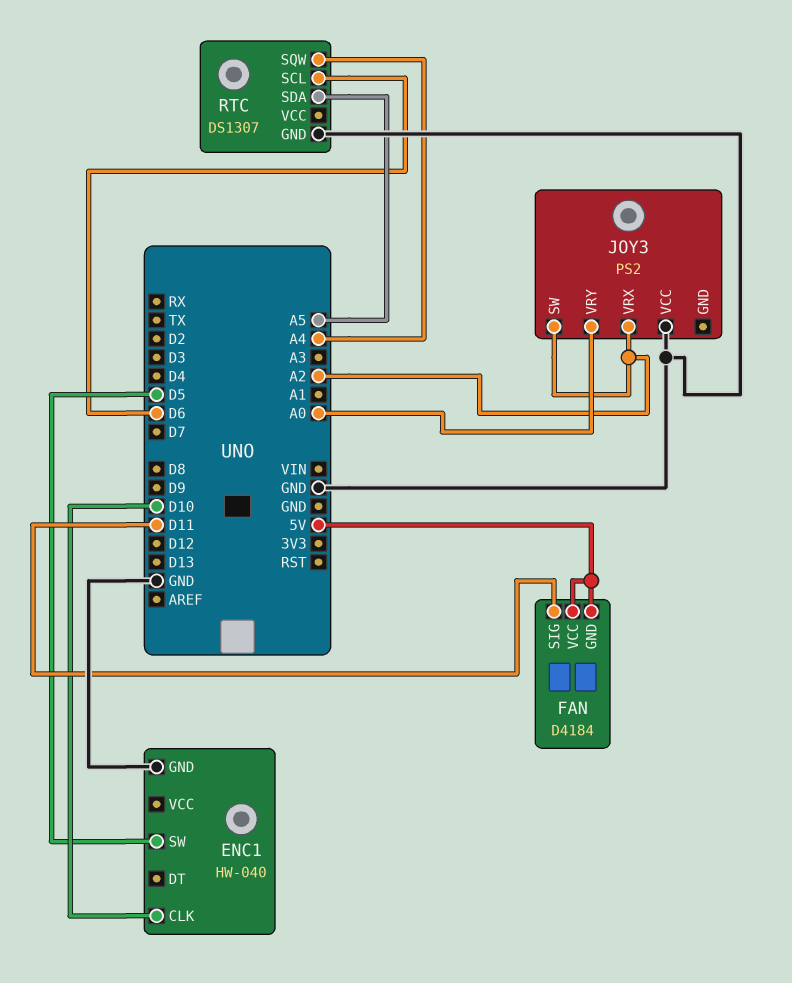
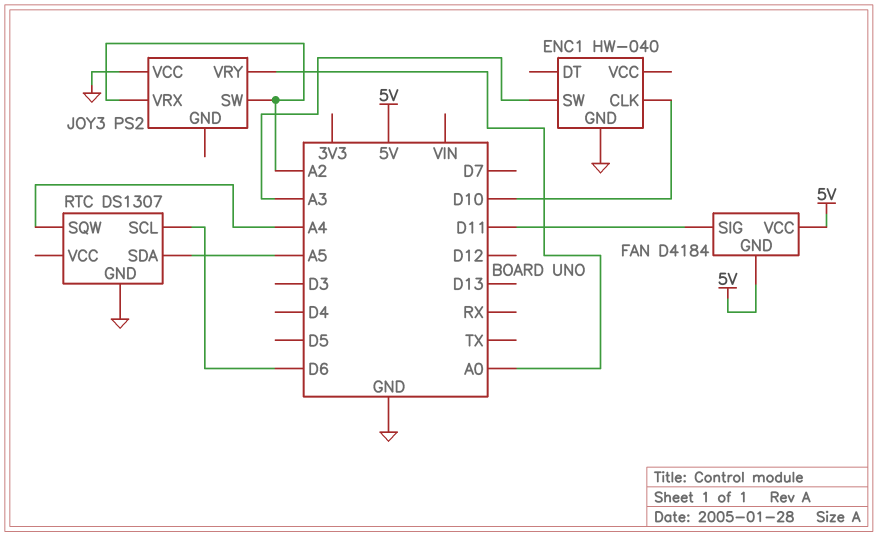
ENC1 pin SW: D5 -> A3

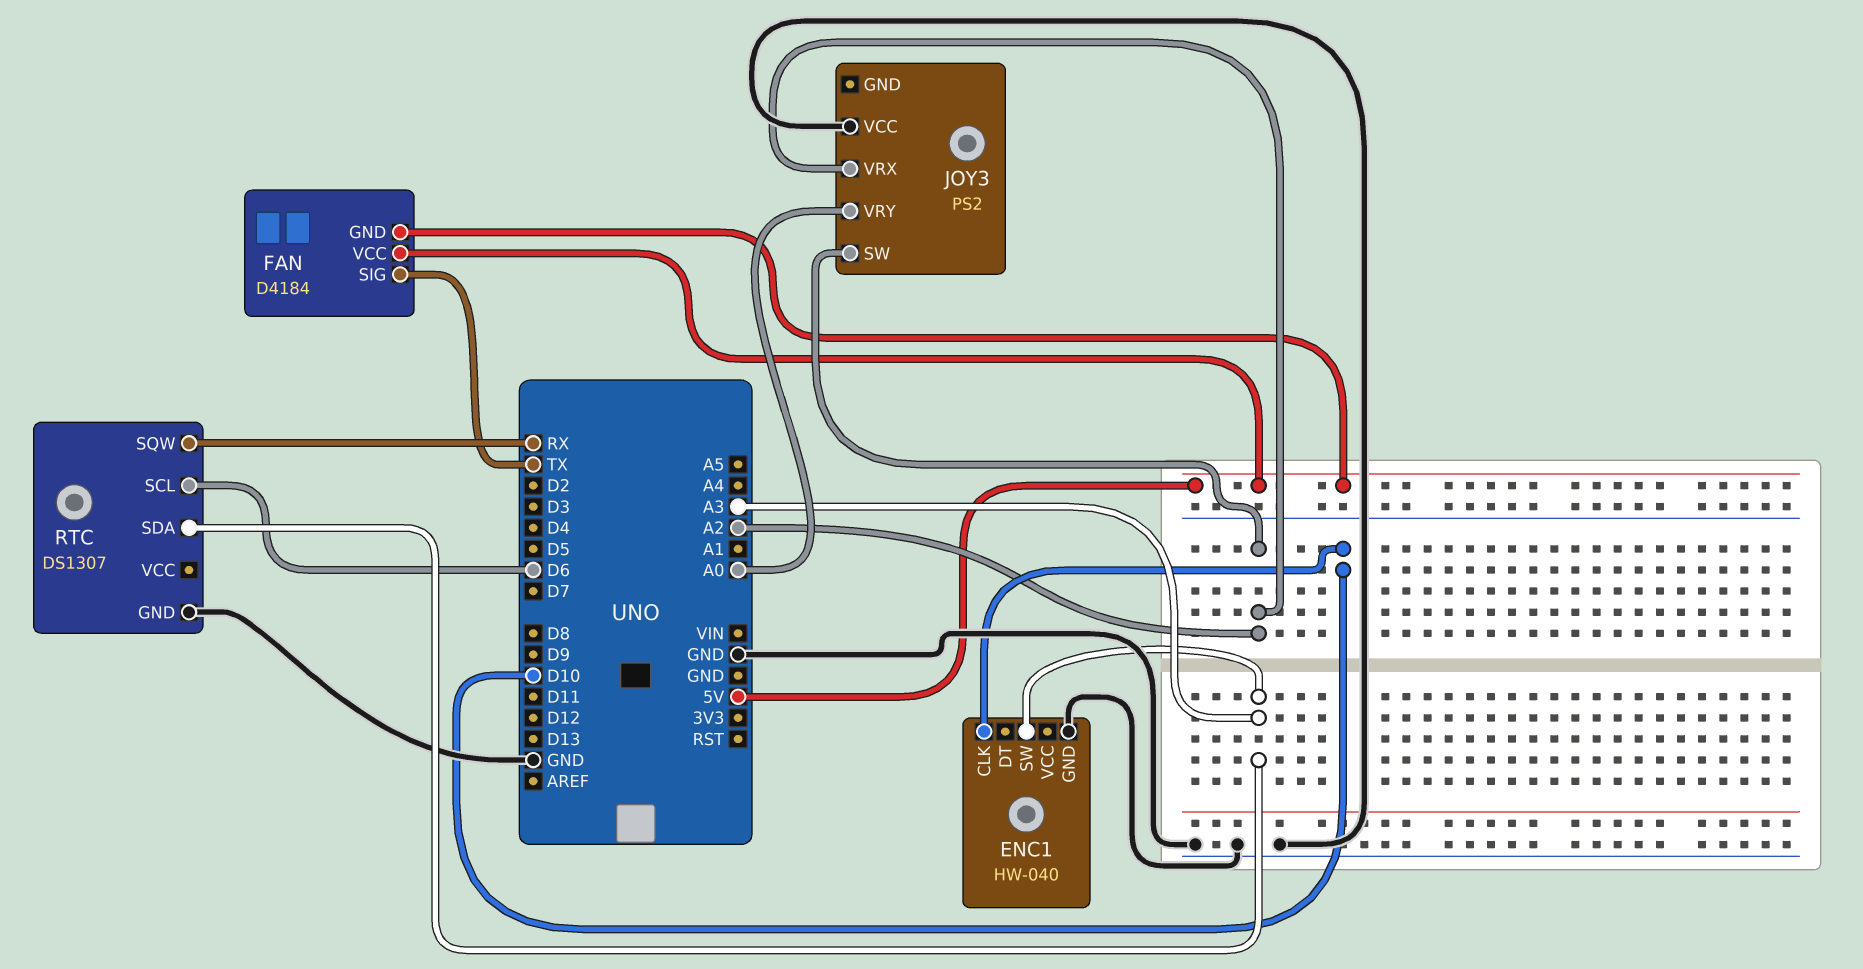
FAN pin SIG: D11 -> TX
RTC pin SDA: A5 -> A3
RTC pin SQW: A4 -> RX

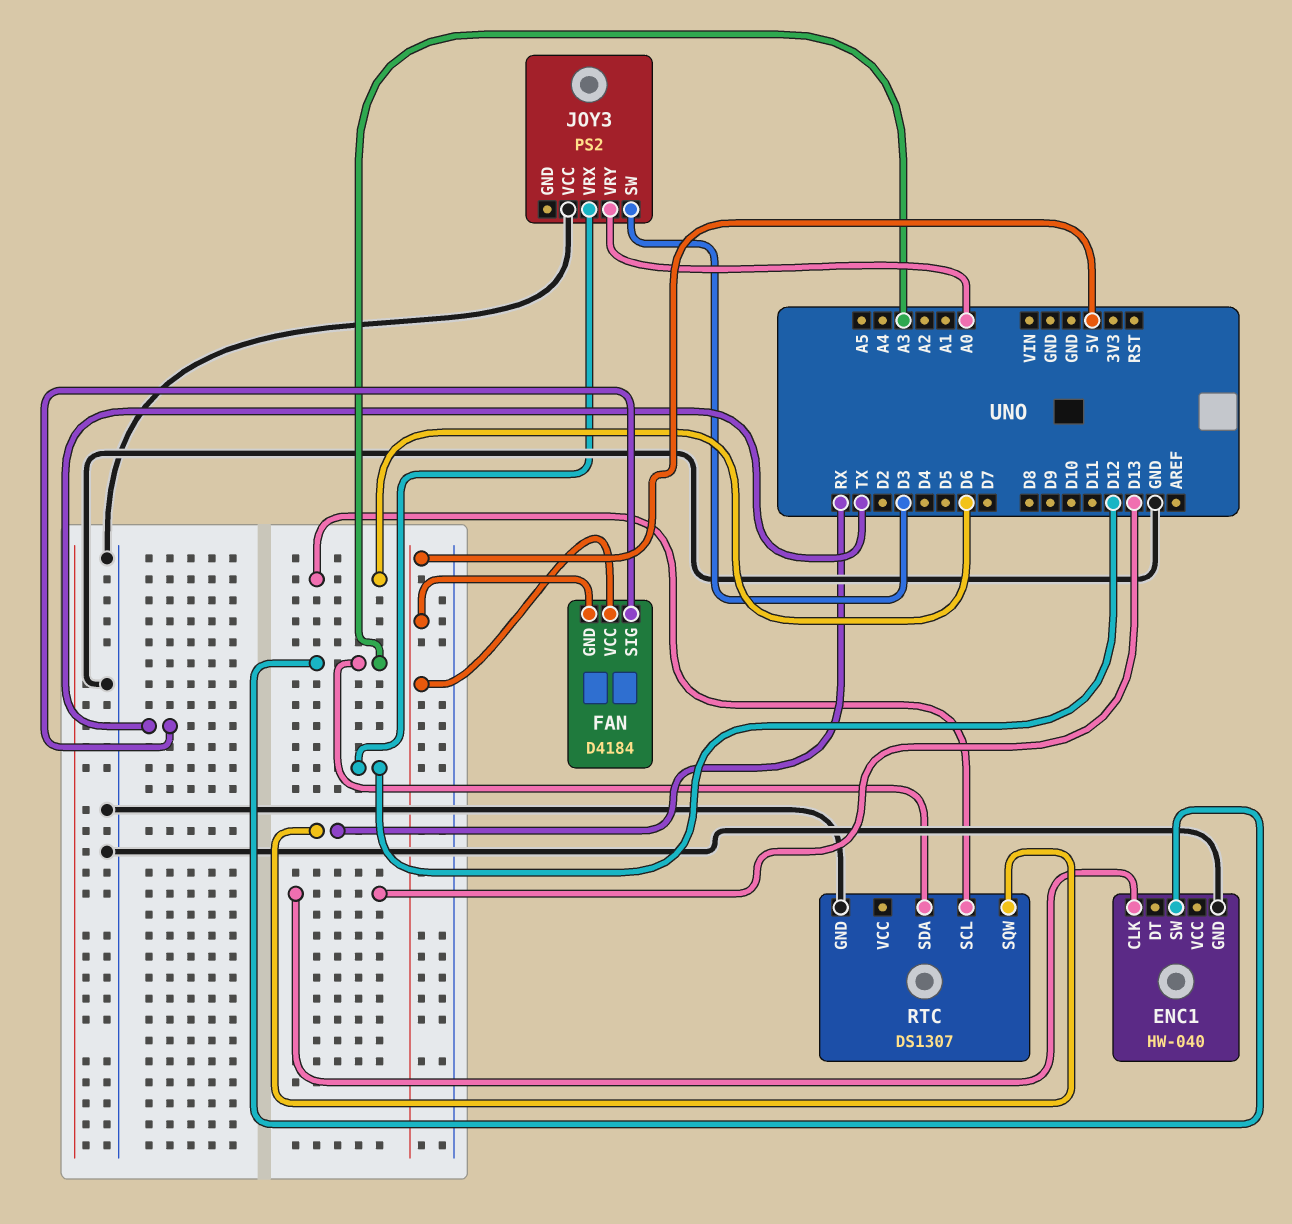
ENC1 pin CLK: D10 -> D13
JOY3 pin SW: A2 -> D3
JOY3 pin VRX: A2 -> D12

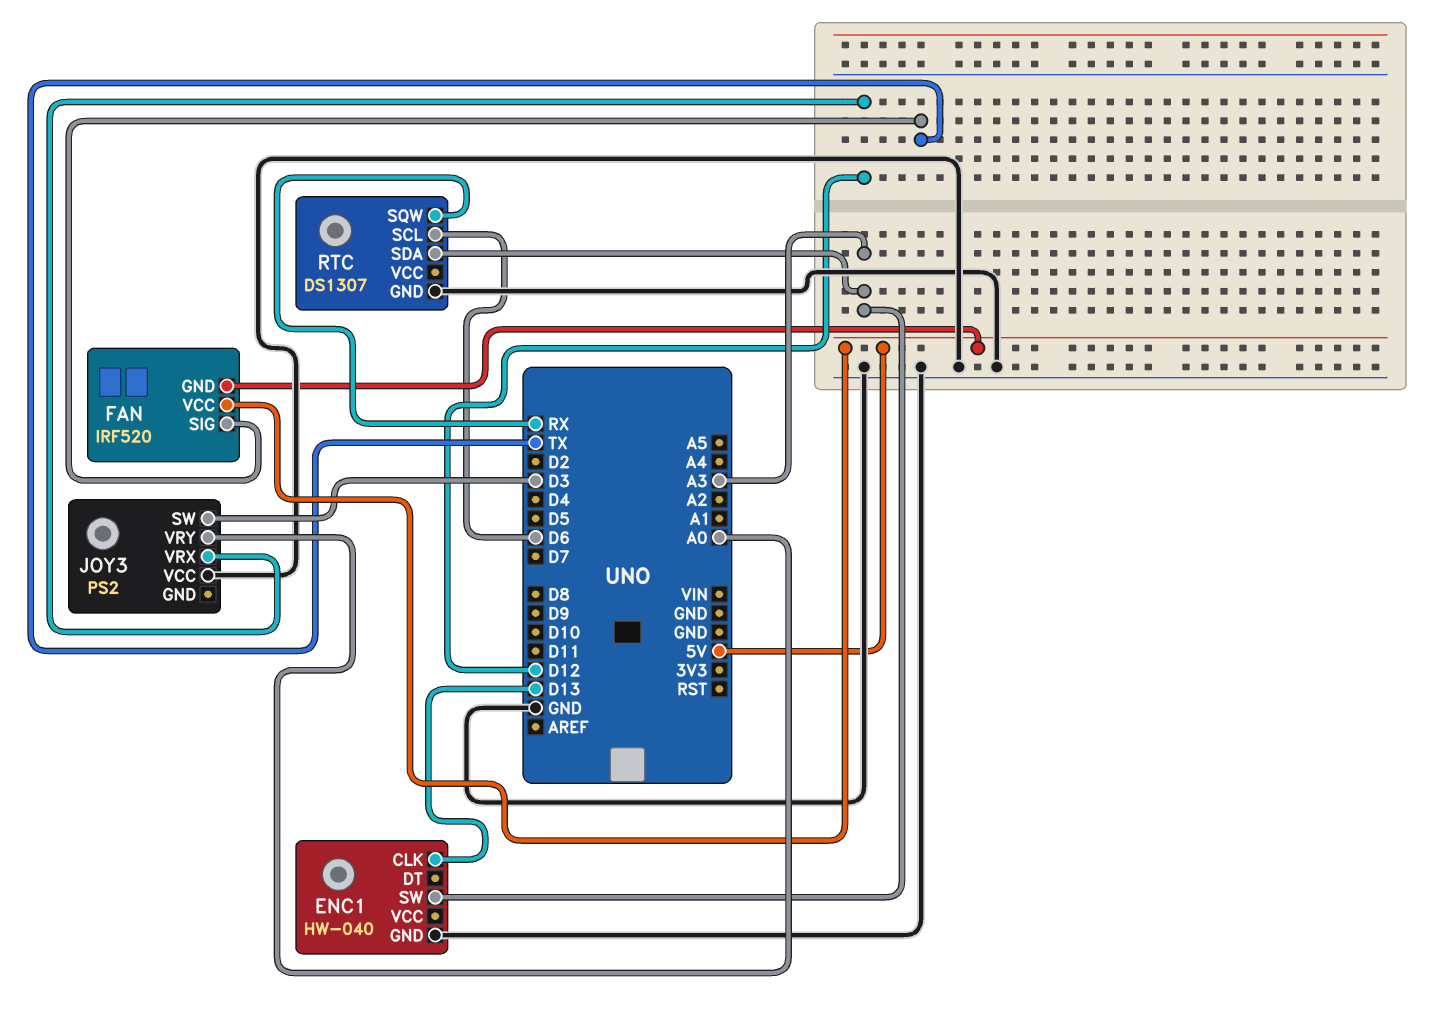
FAN: D4184 -> IRF520

